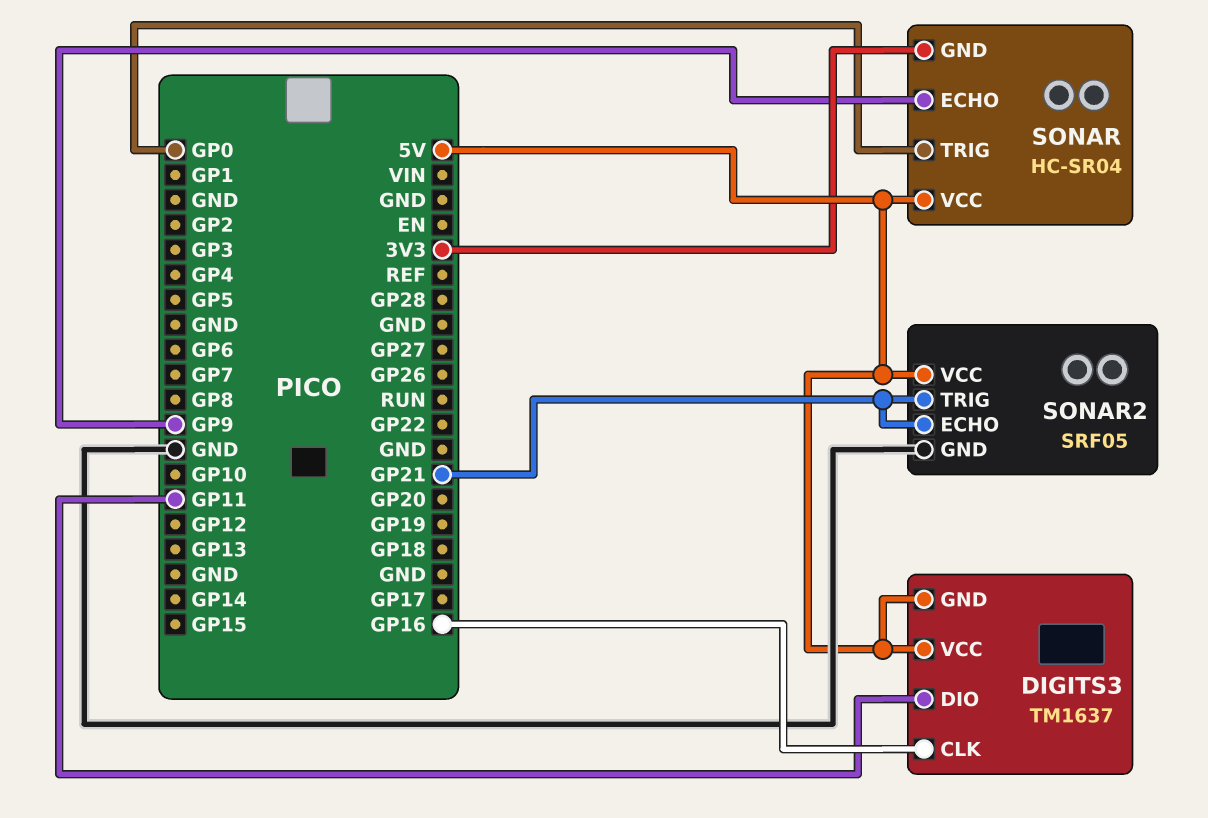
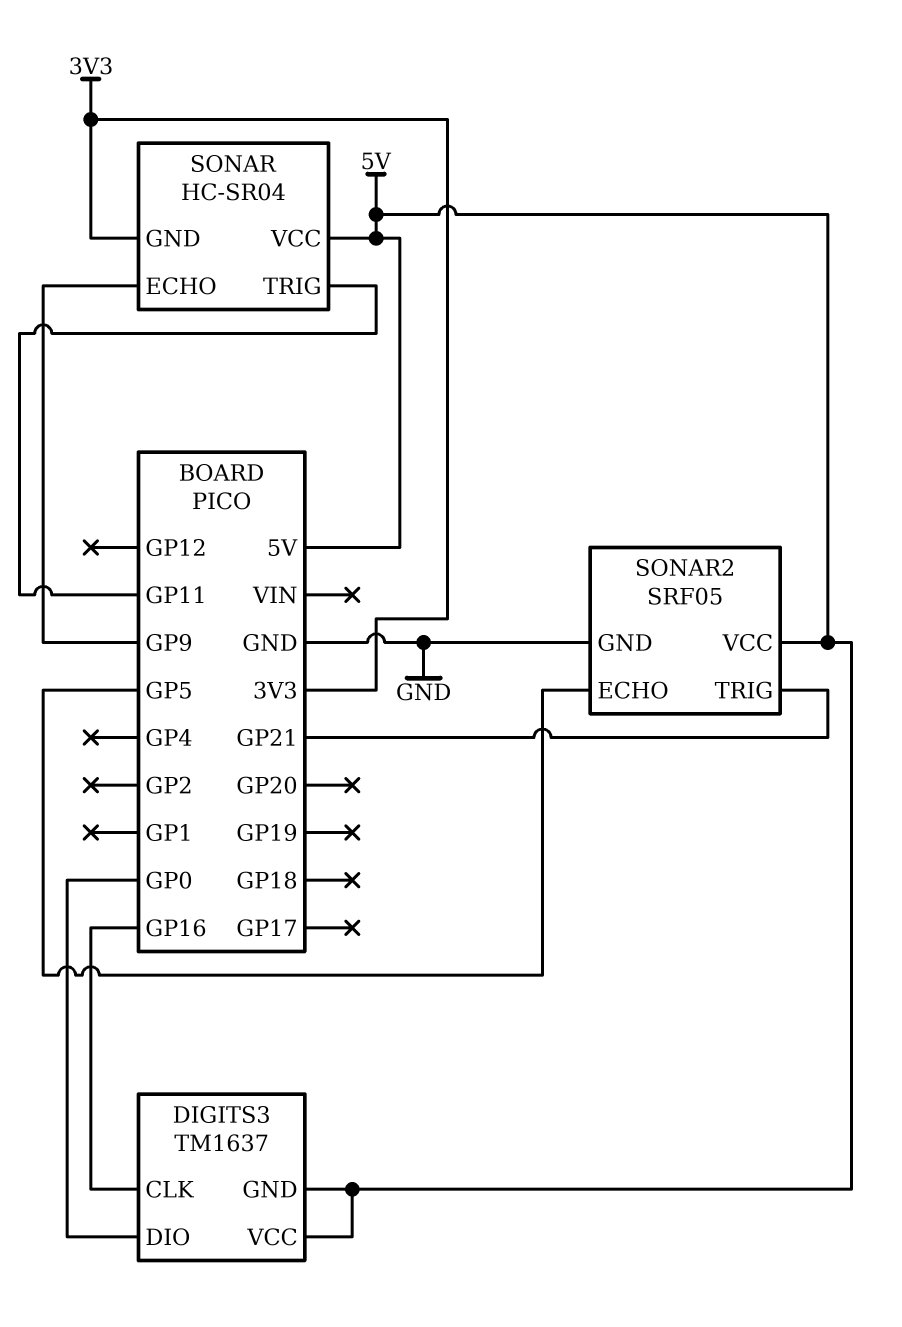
DIGITS3 pin DIO: GP11 -> GP0
SONAR pin TRIG: GP0 -> GP11
SONAR2 pin ECHO: GP21 -> GP5

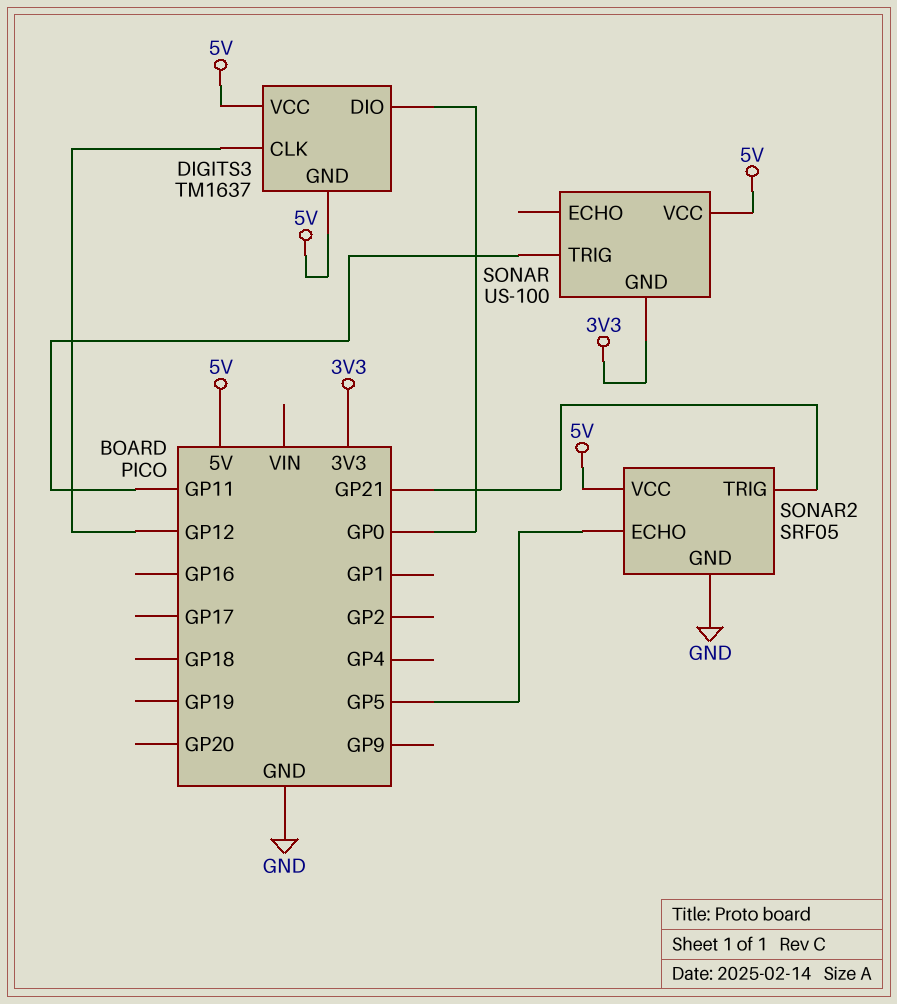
DIGITS3 pin CLK: GP16 -> GP12
SONAR: HC-SR04 -> US-100
SONAR pin ECHO: GP9 -> none

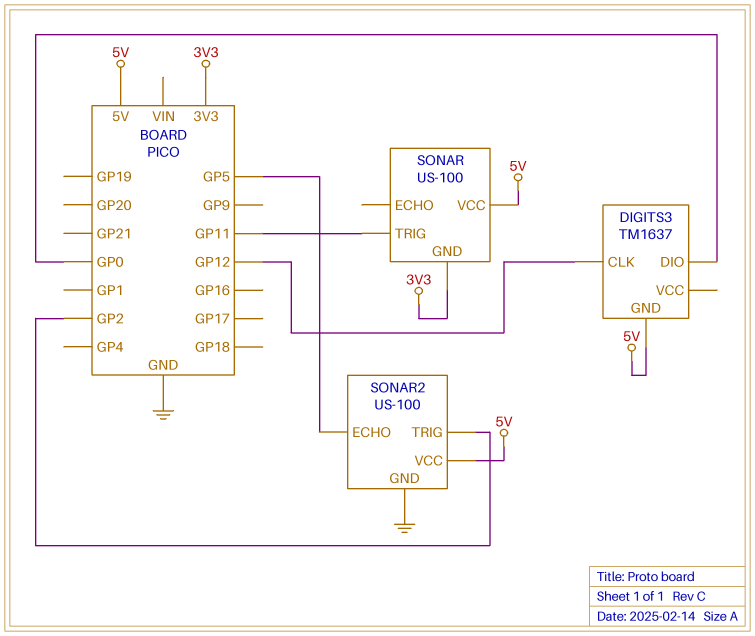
DIGITS3 pin VCC: 5V -> none
SONAR2: SRF05 -> US-100
SONAR2 pin TRIG: GP21 -> GP2

